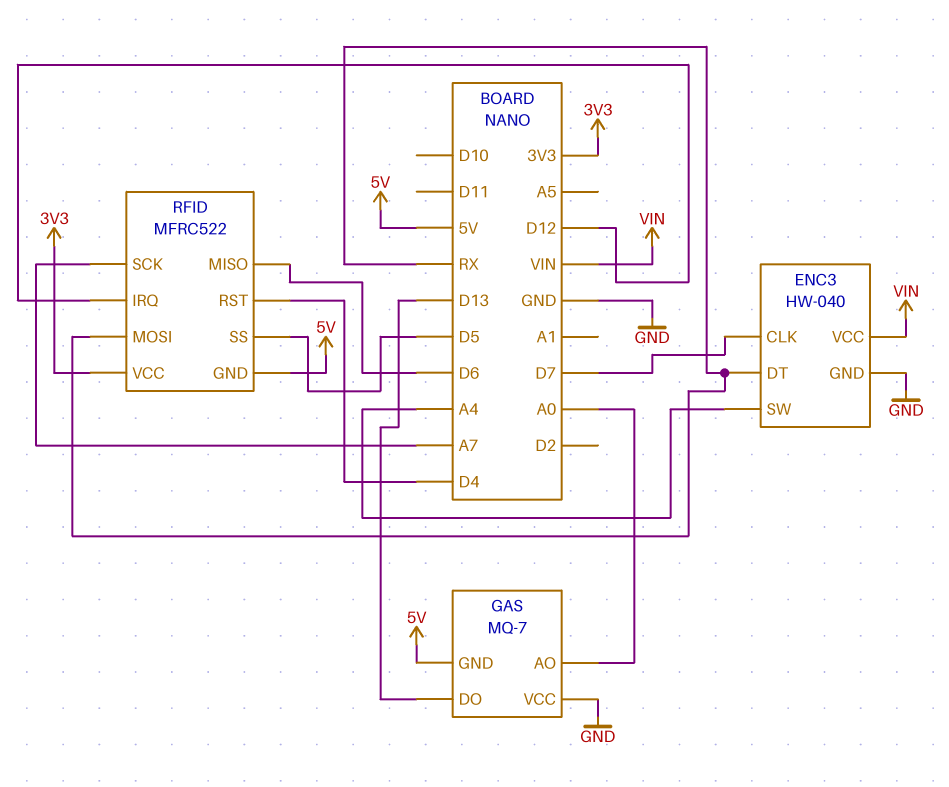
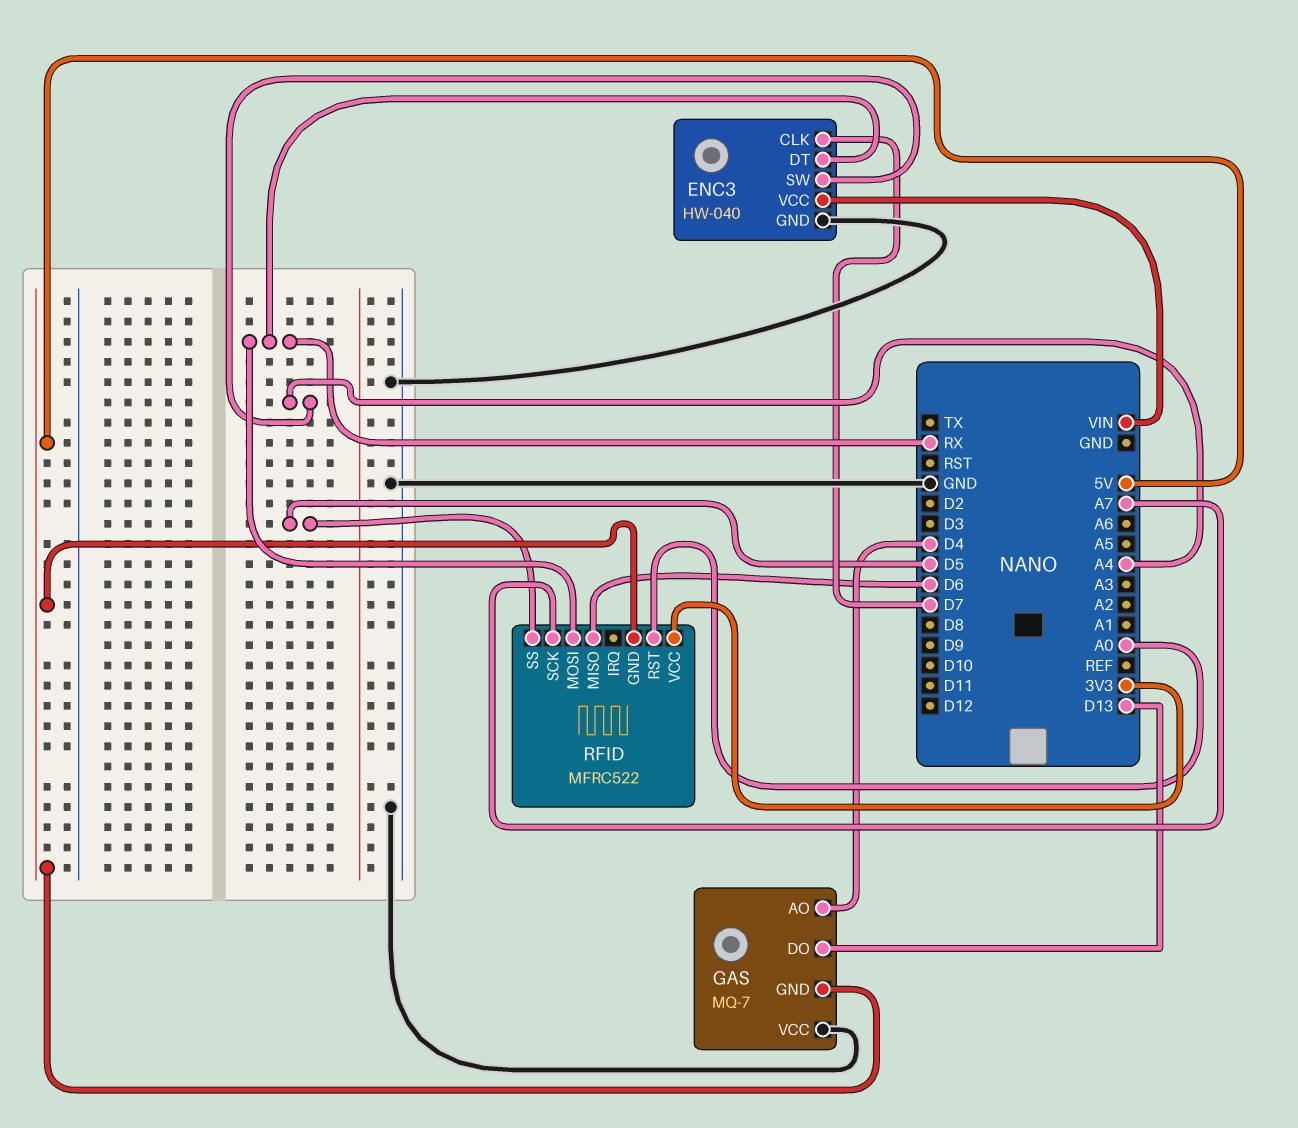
GAS pin AO: A0 -> D4
RFID pin IRQ: D12 -> none
RFID pin RST: D4 -> A0

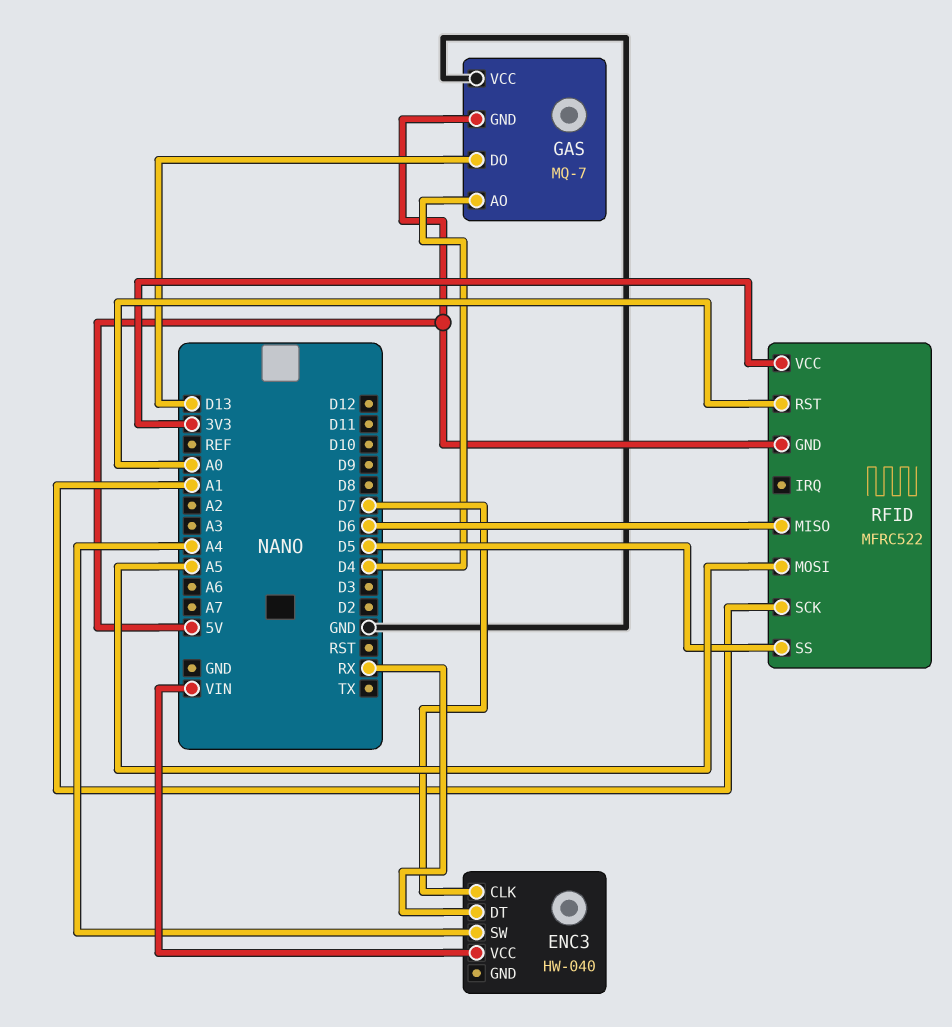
ENC3 pin GND: GND -> none
RFID pin MOSI: RX -> A5
RFID pin SCK: A7 -> A1

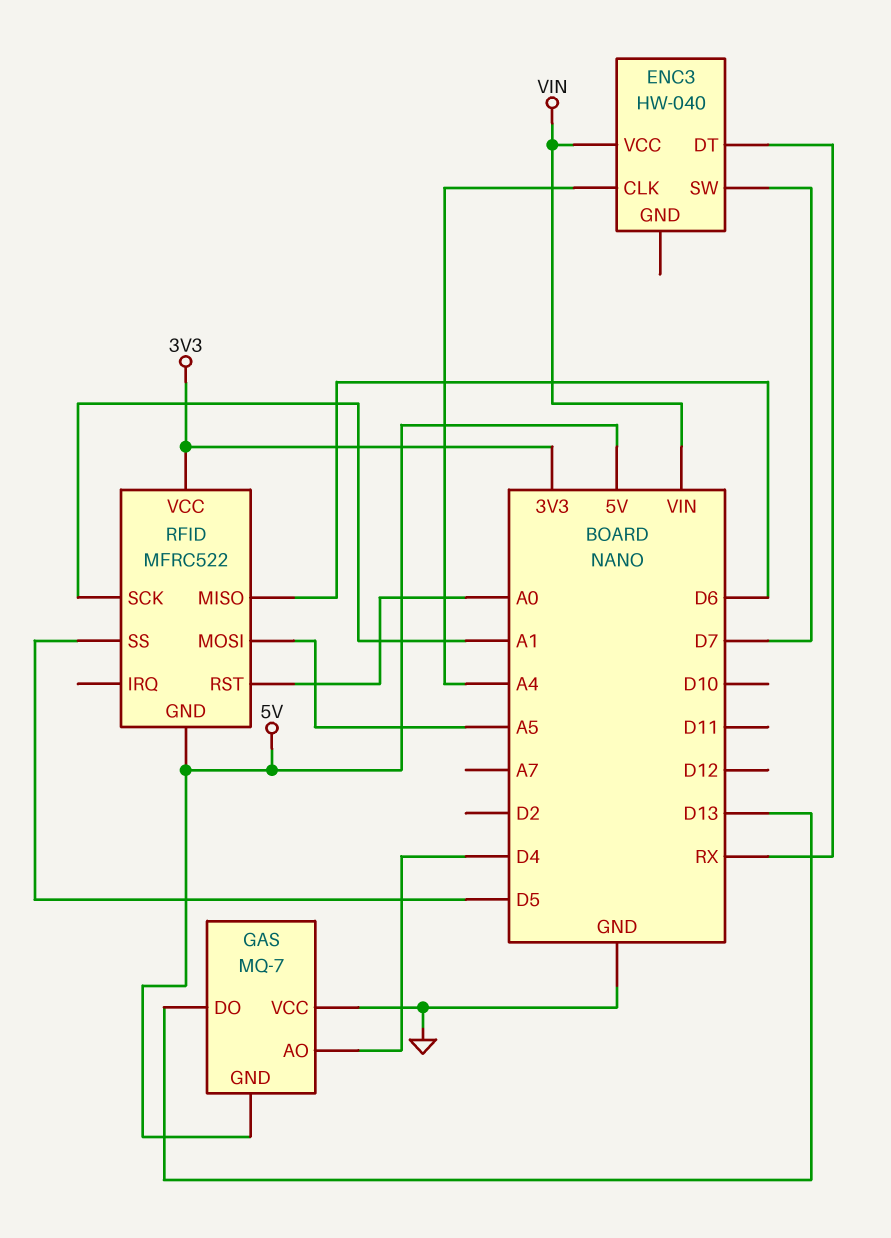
ENC3 pin CLK: D7 -> A4
ENC3 pin SW: A4 -> D7

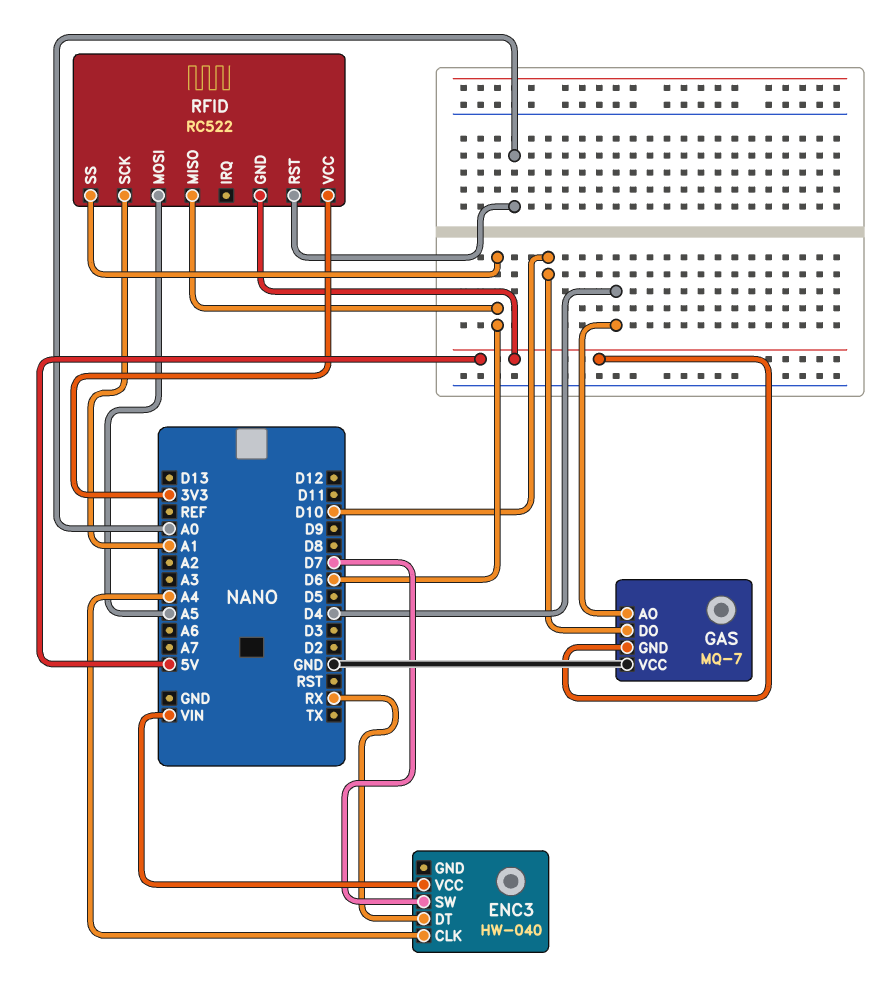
GAS pin DO: D13 -> D10
RFID: MFRC522 -> RC522
RFID pin SS: D5 -> D6

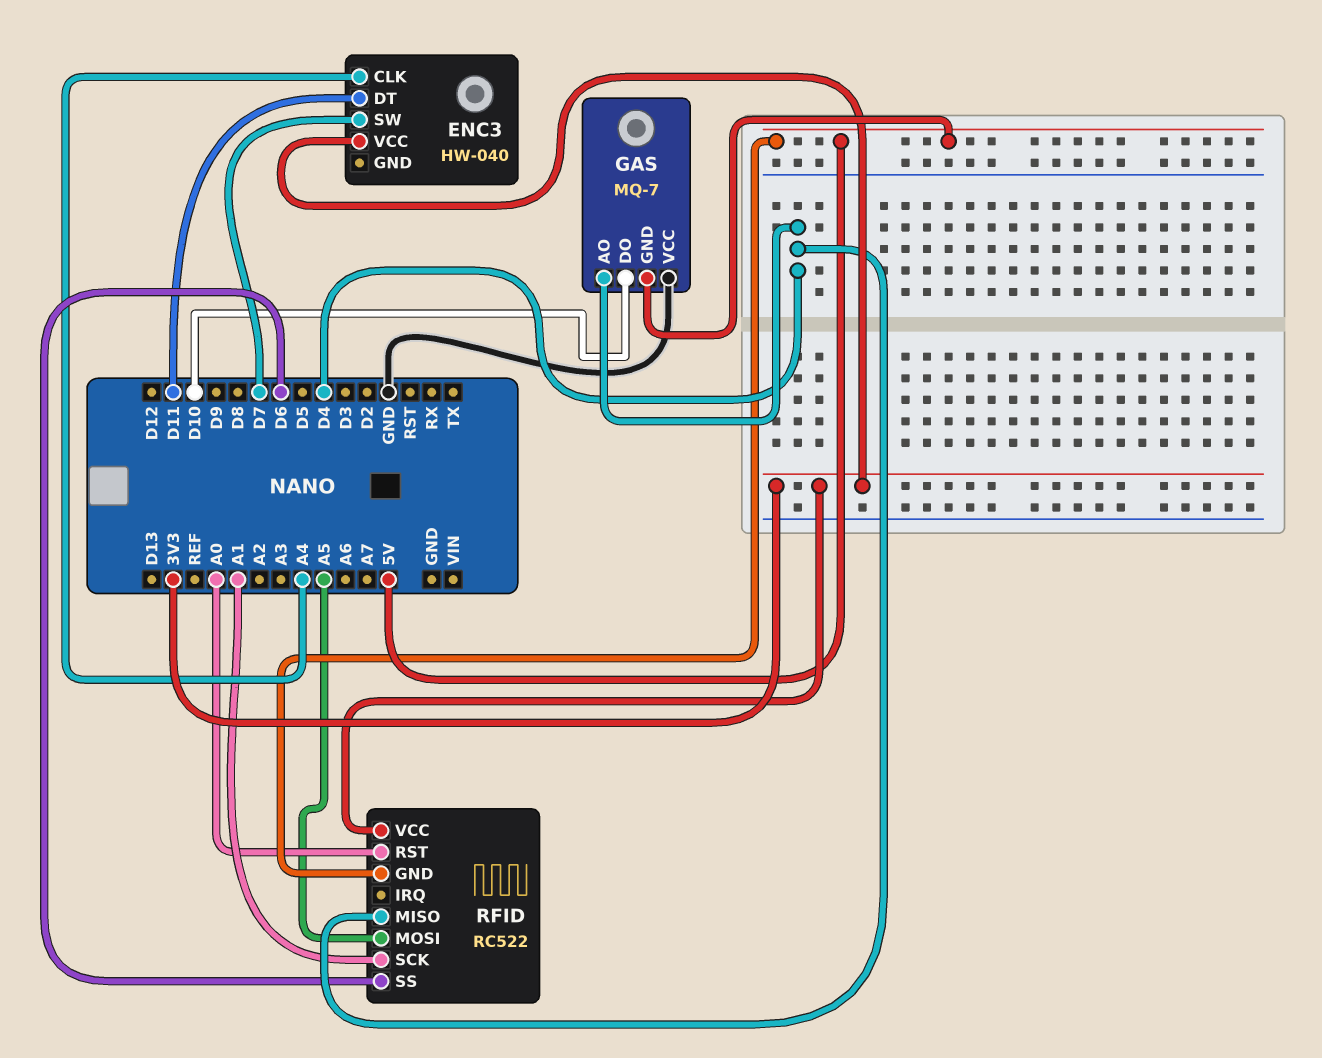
ENC3 pin DT: RX -> D11
ENC3 pin VCC: VIN -> 3V3
RFID pin MISO: D6 -> D4

